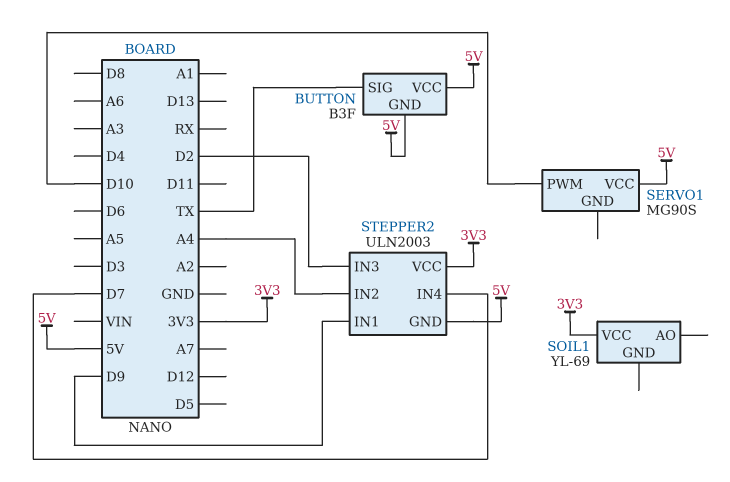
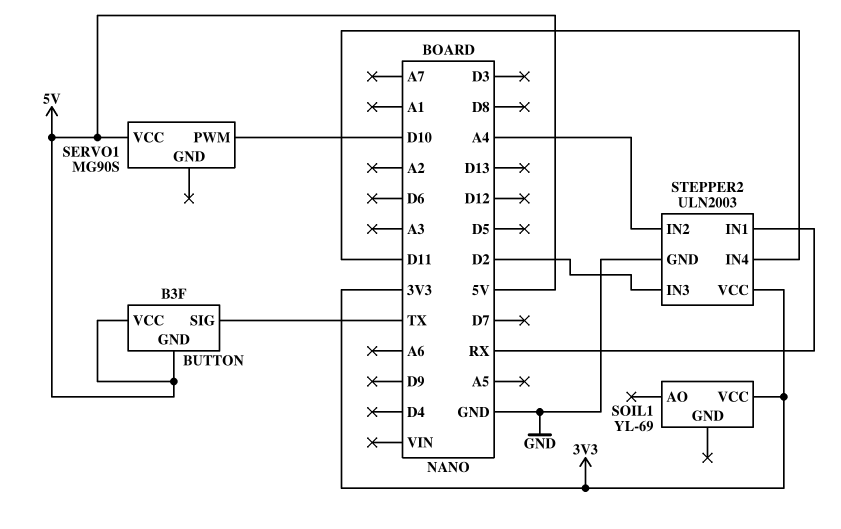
STEPPER2 pin GND: 5V -> GND
STEPPER2 pin IN1: D9 -> RX
STEPPER2 pin IN4: D7 -> D11

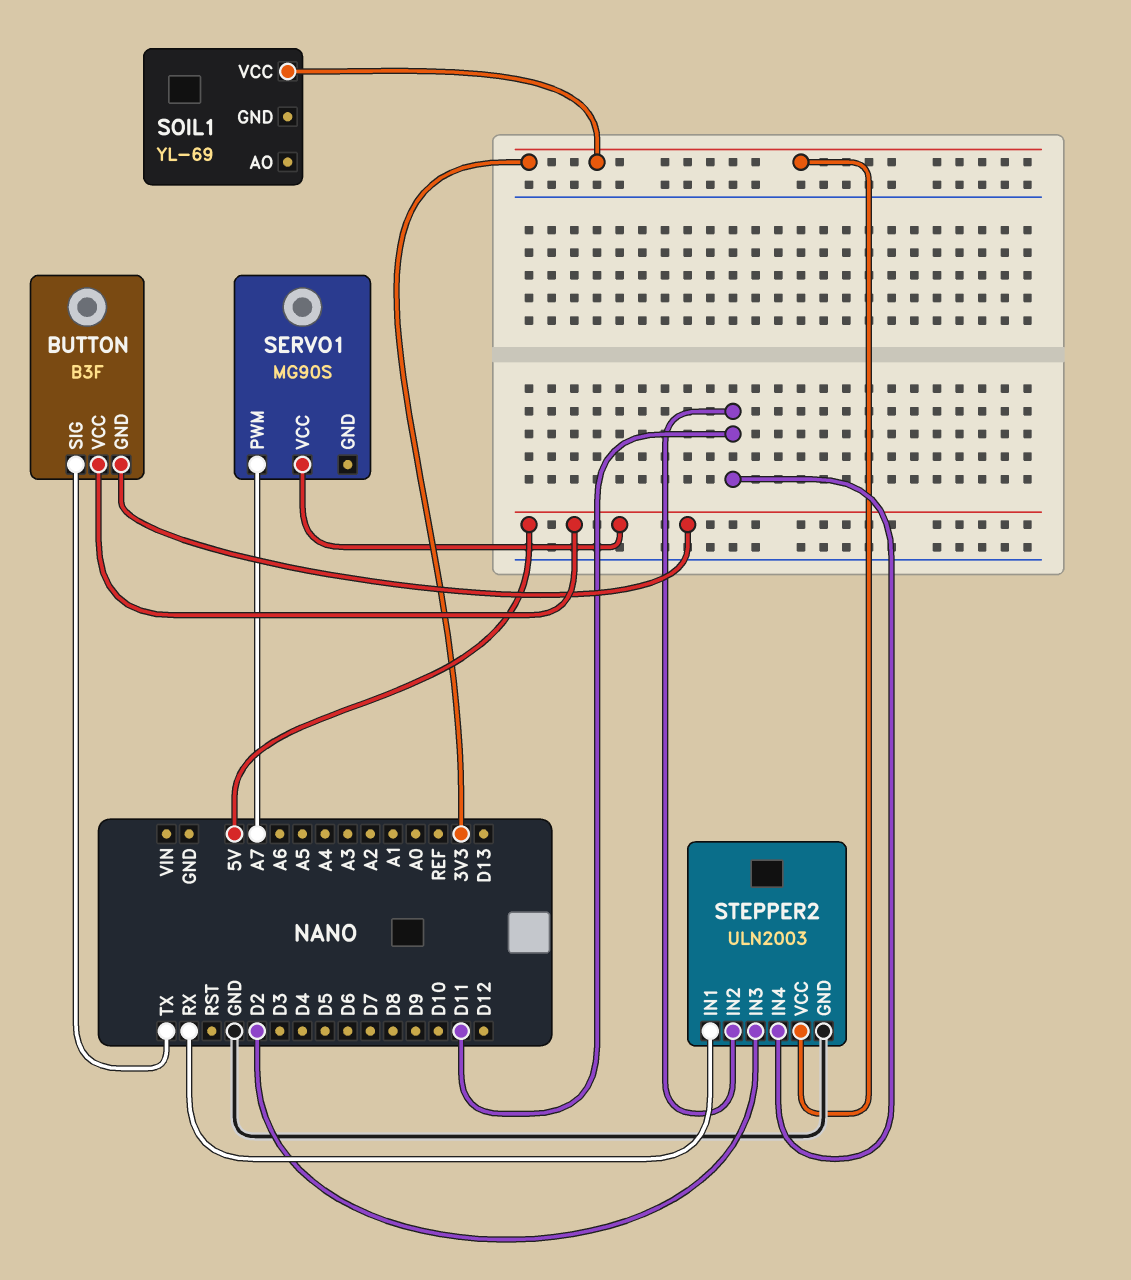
SERVO1 pin PWM: D10 -> A7
STEPPER2 pin IN2: A4 -> D11

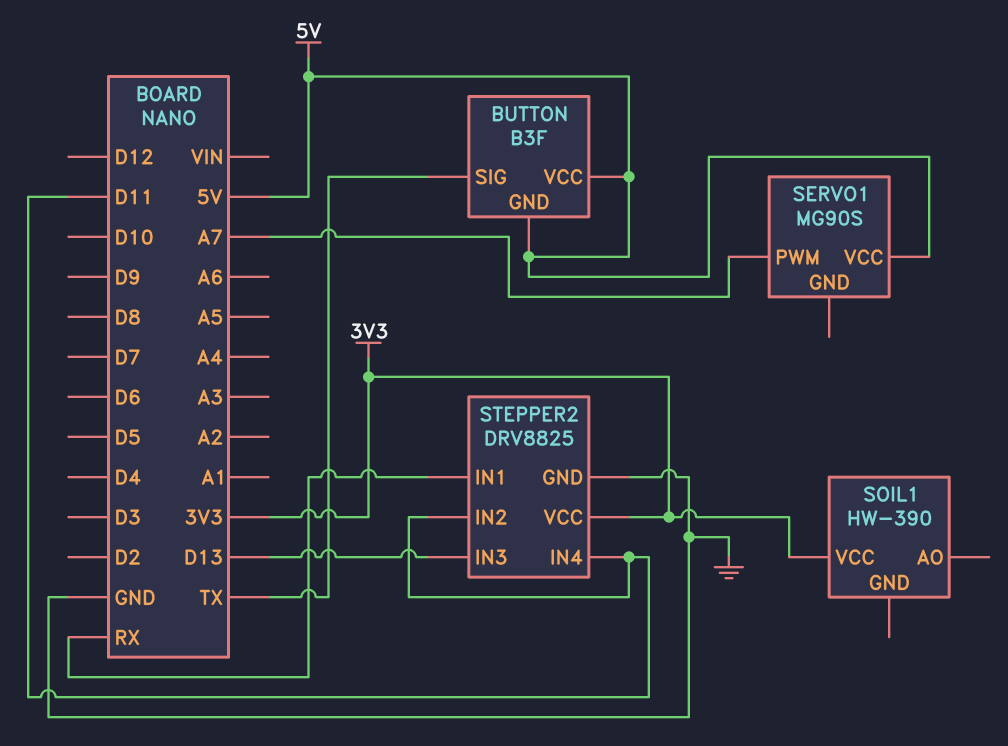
SOIL1: YL-69 -> HW-390
STEPPER2: ULN2003 -> DRV8825
STEPPER2 pin IN3: D2 -> D13

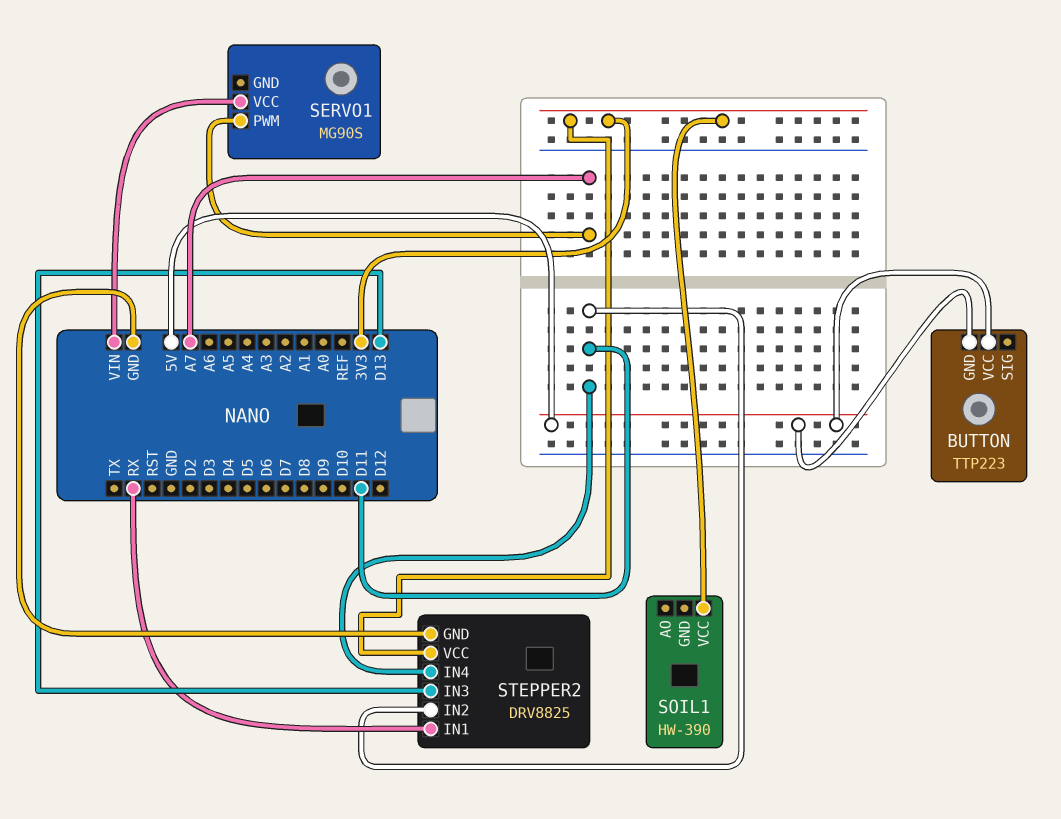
BUTTON: B3F -> TTP223
BUTTON pin SIG: TX -> none
SERVO1 pin VCC: 5V -> VIN

